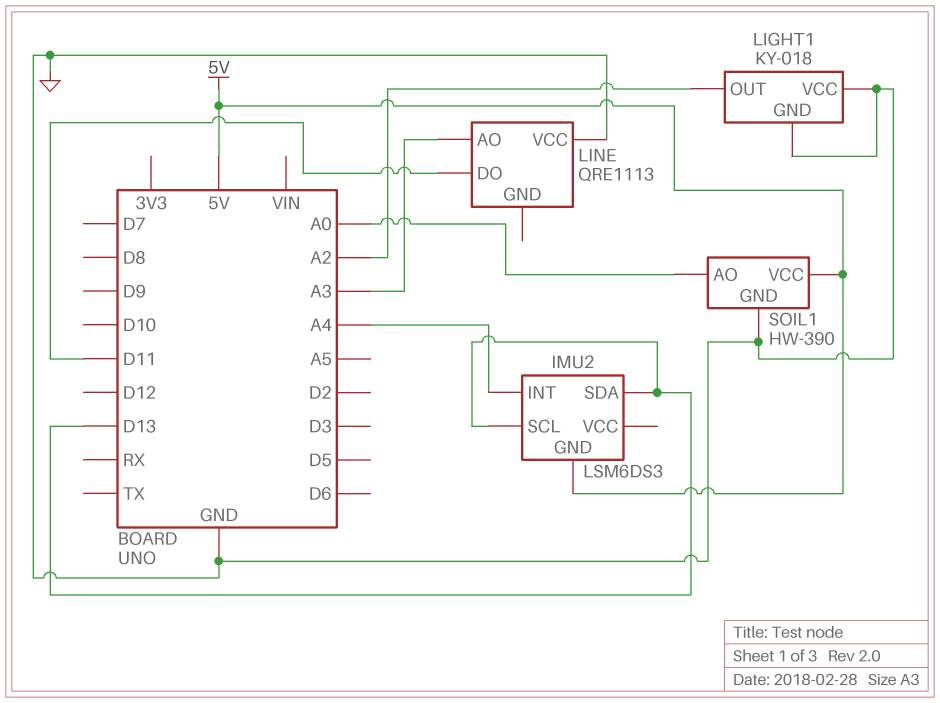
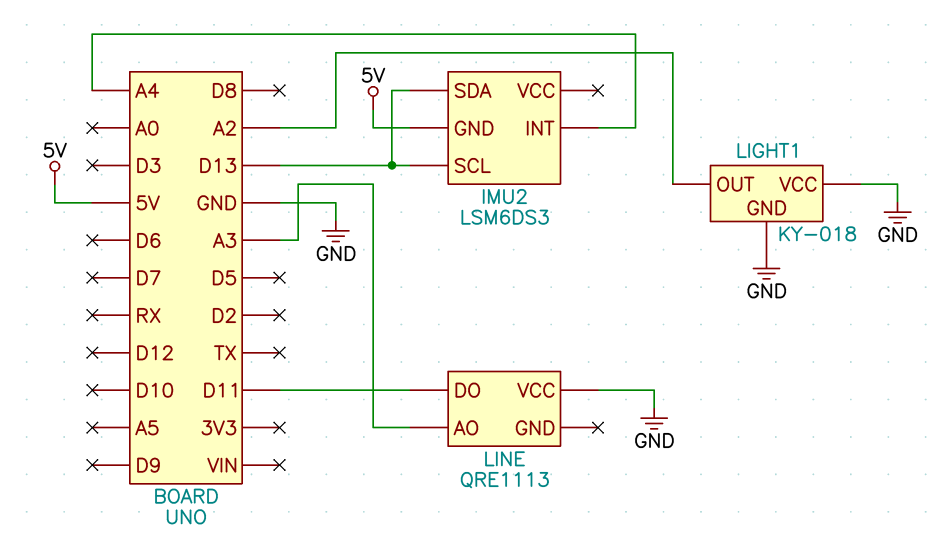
SOIL1: HW-390 -> none
SOIL1 pin AO: A0 -> none
SOIL1 pin GND: GND -> none
SOIL1 pin VCC: 5V -> none

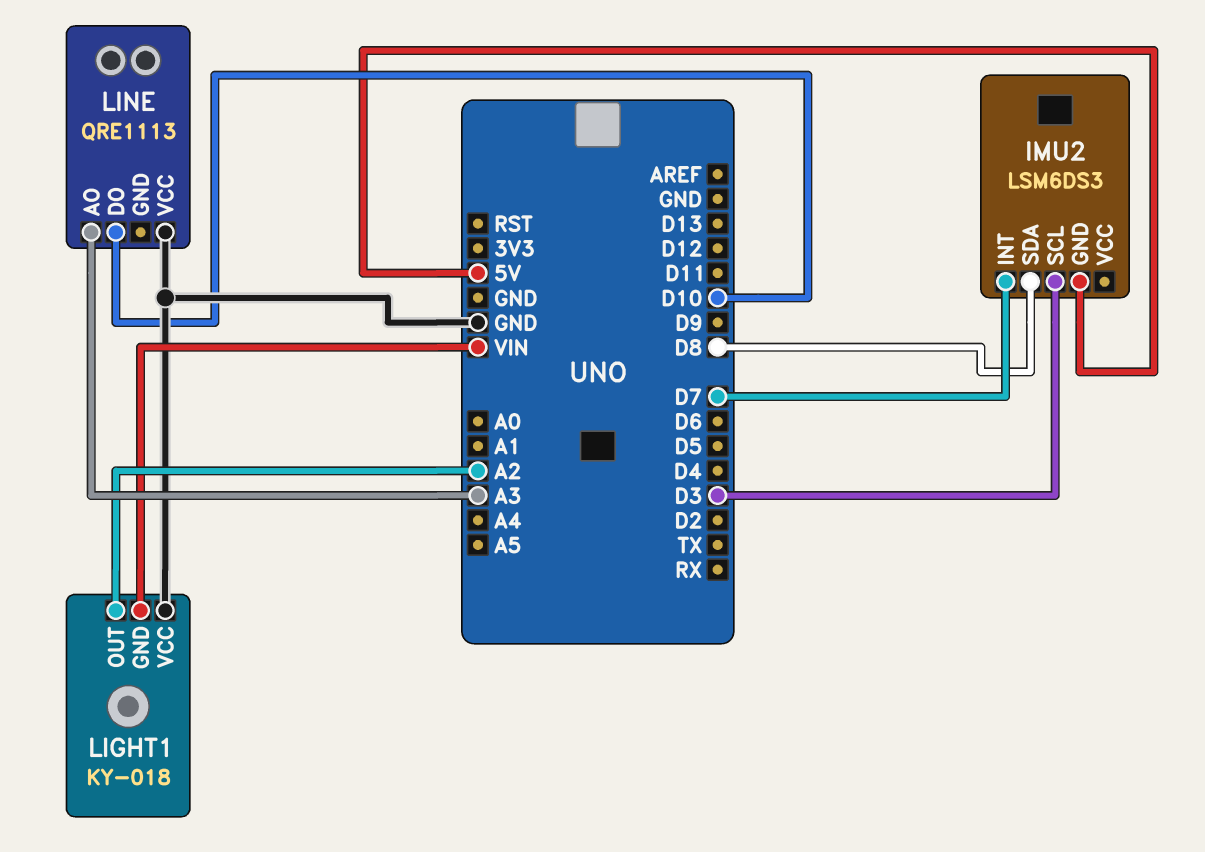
IMU2 pin INT: A4 -> D7
IMU2 pin SCL: D13 -> D3
IMU2 pin SDA: D13 -> D8
LIGHT1 pin GND: GND -> VIN
LINE pin DO: D11 -> D10

